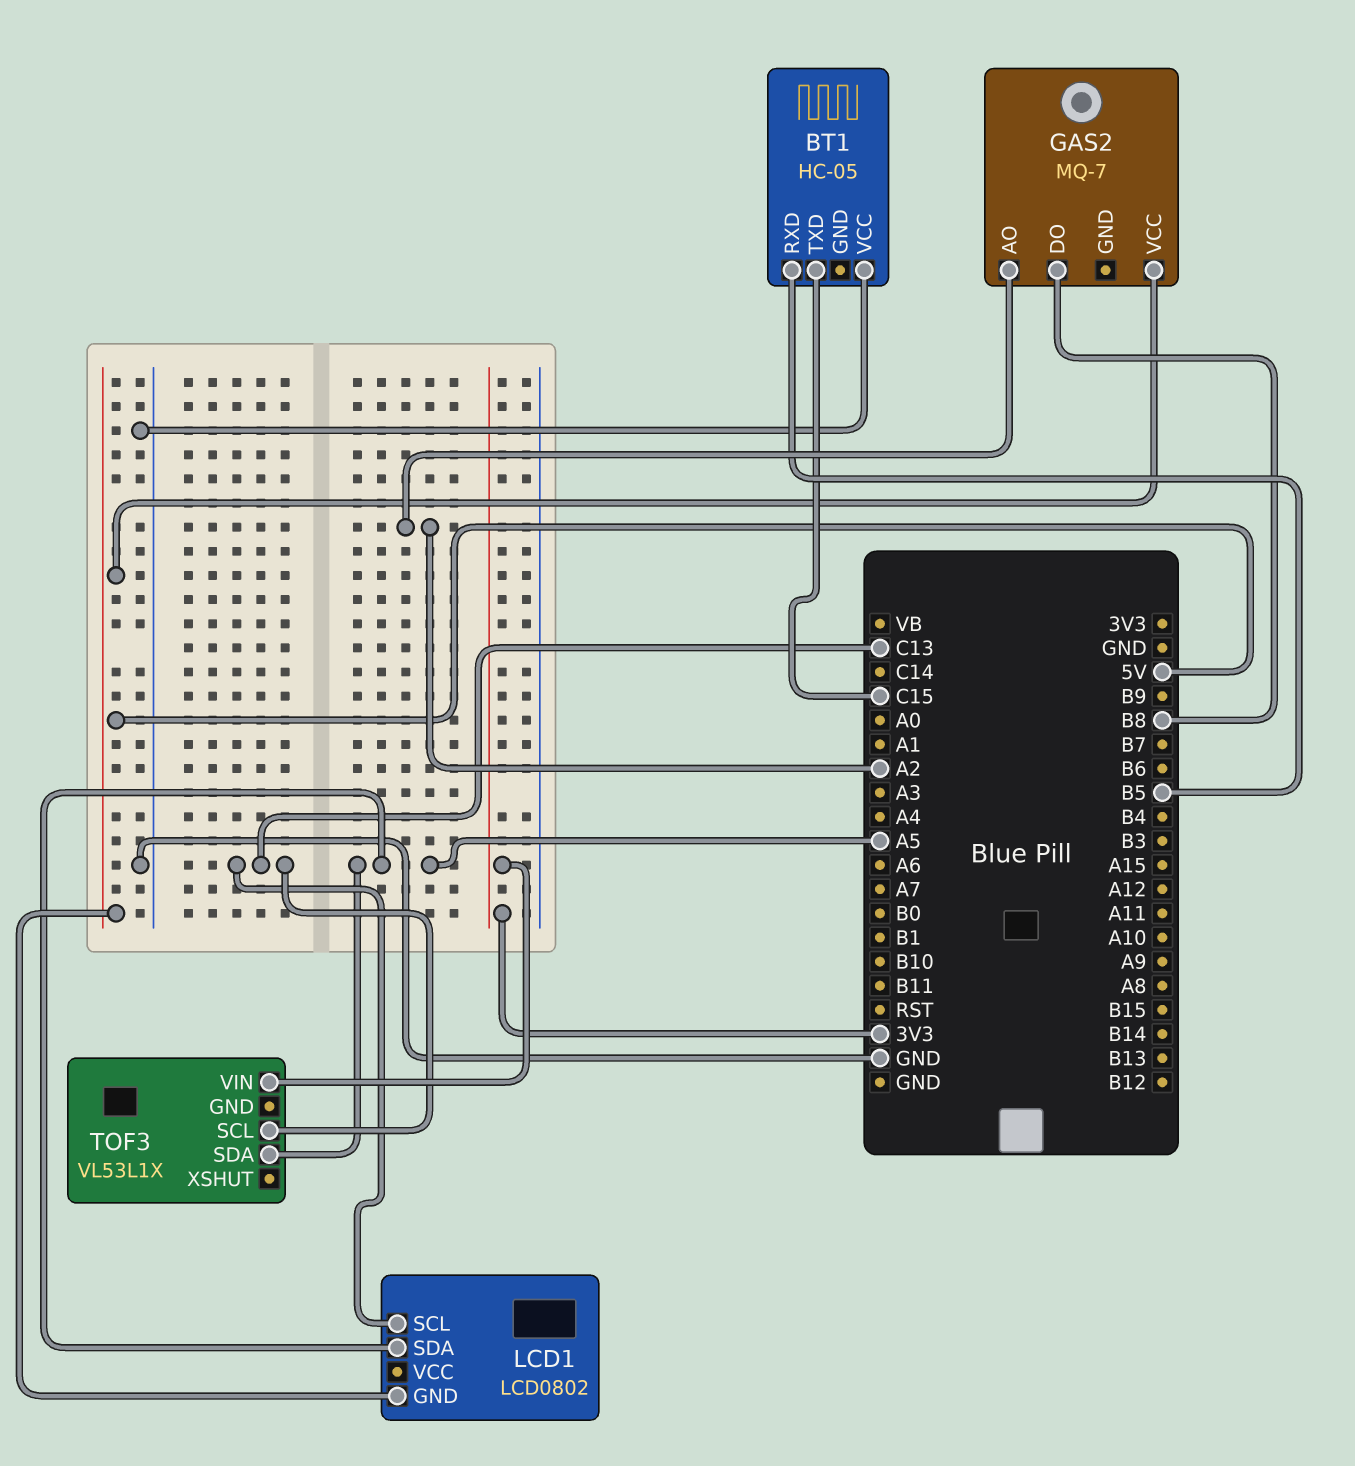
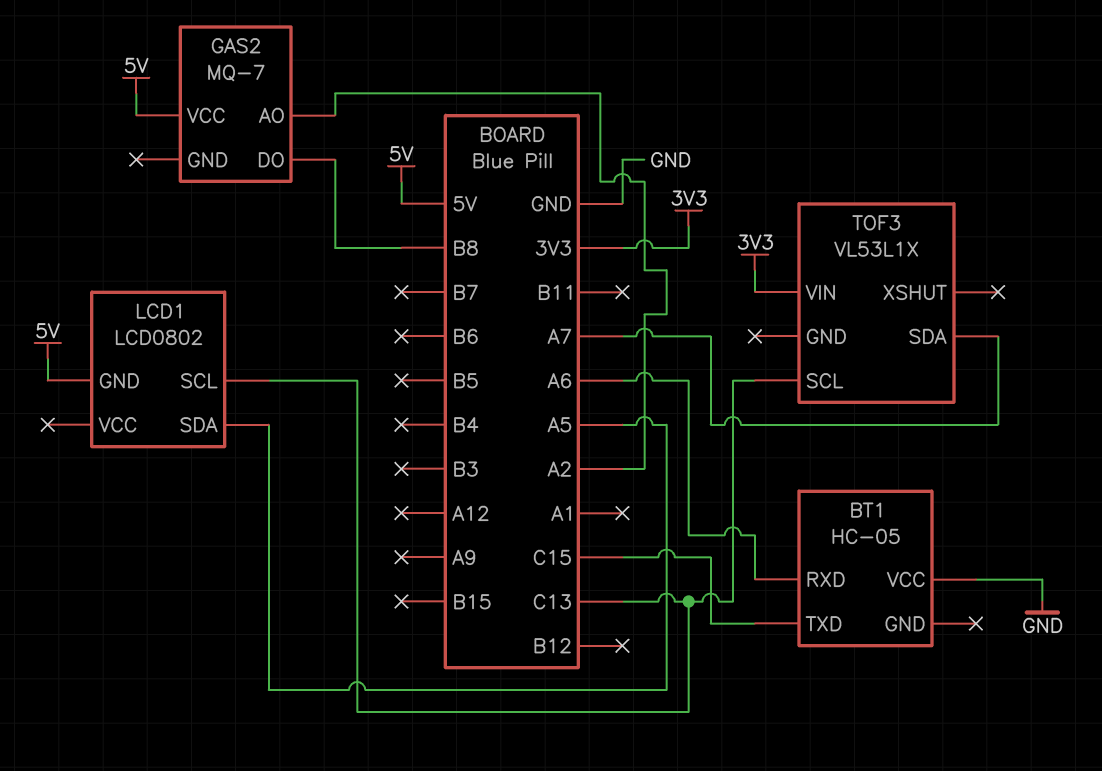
BT1 pin RXD: B5 -> A6
TOF3 pin SDA: A5 -> A7

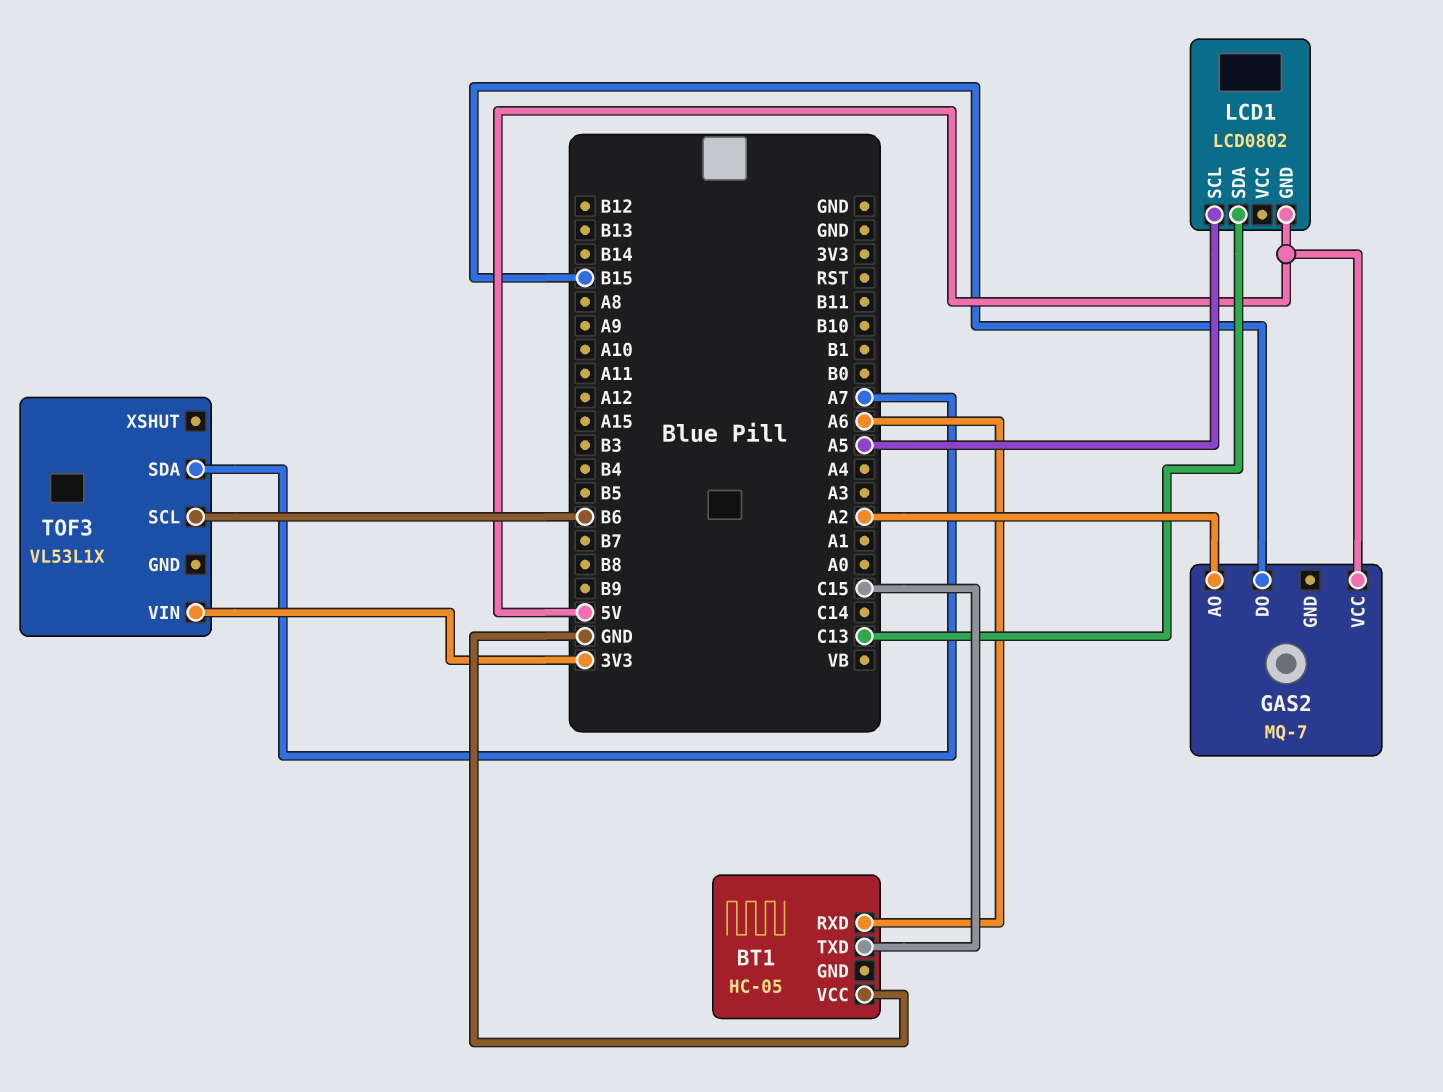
GAS2 pin DO: B8 -> B15
LCD1 pin SCL: C13 -> A5
LCD1 pin SDA: A5 -> C13
TOF3 pin SCL: C13 -> B6

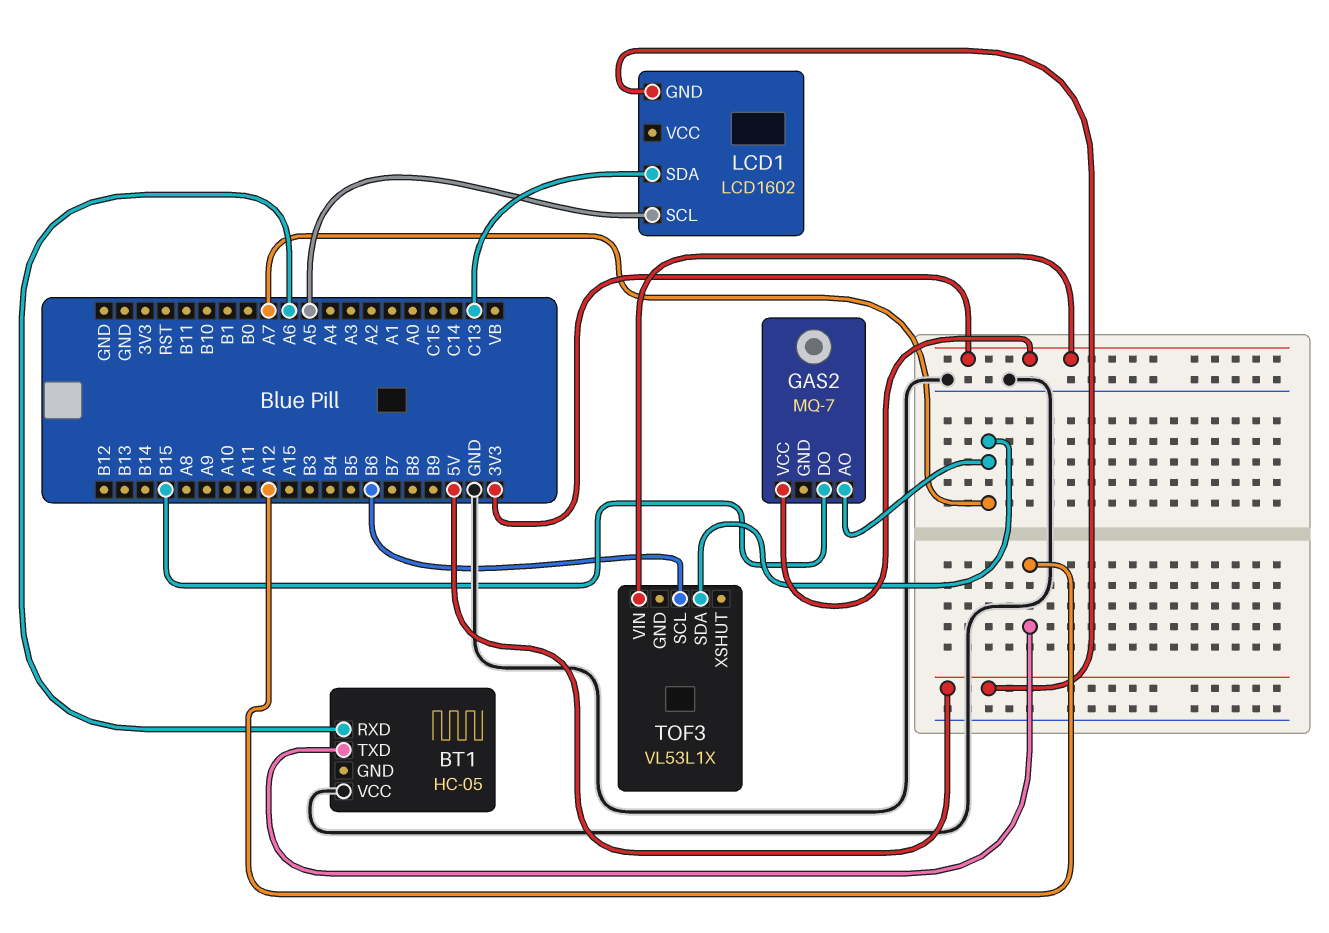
BT1 pin TXD: C15 -> A12
GAS2 pin AO: A2 -> A7
GAS2 pin VCC: 5V -> 3V3
LCD1: LCD0802 -> LCD1602

